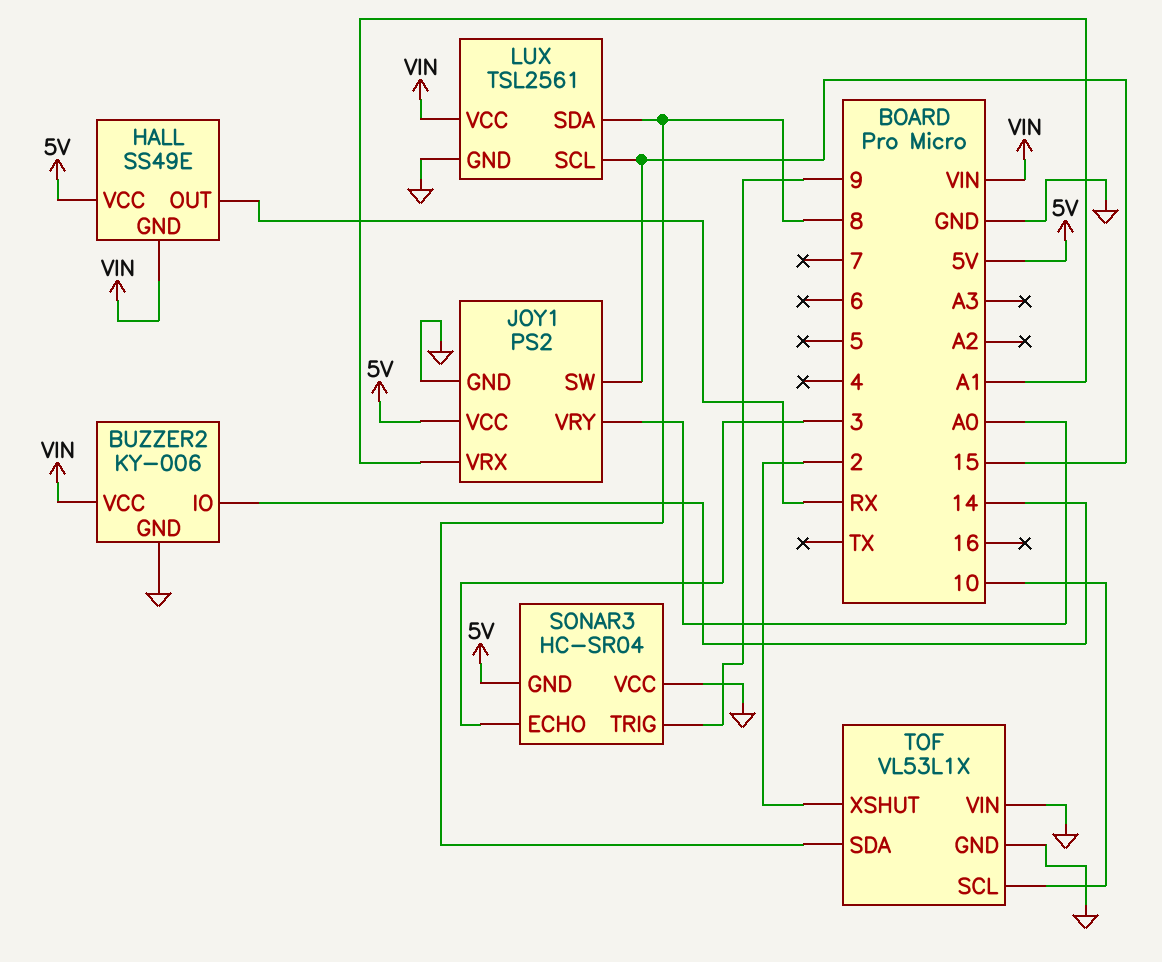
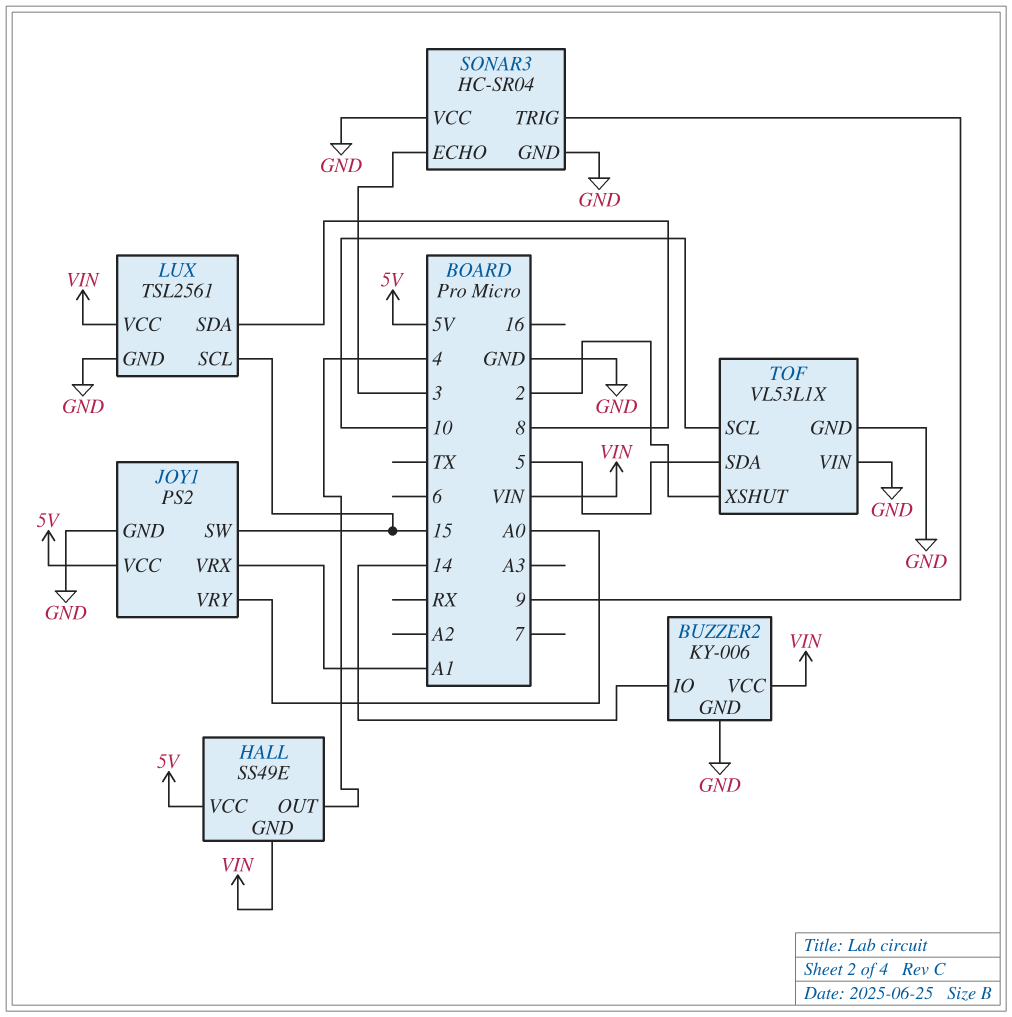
HALL pin OUT: RX -> 4
SONAR3 pin GND: 5V -> GND
TOF pin SDA: 8 -> 5

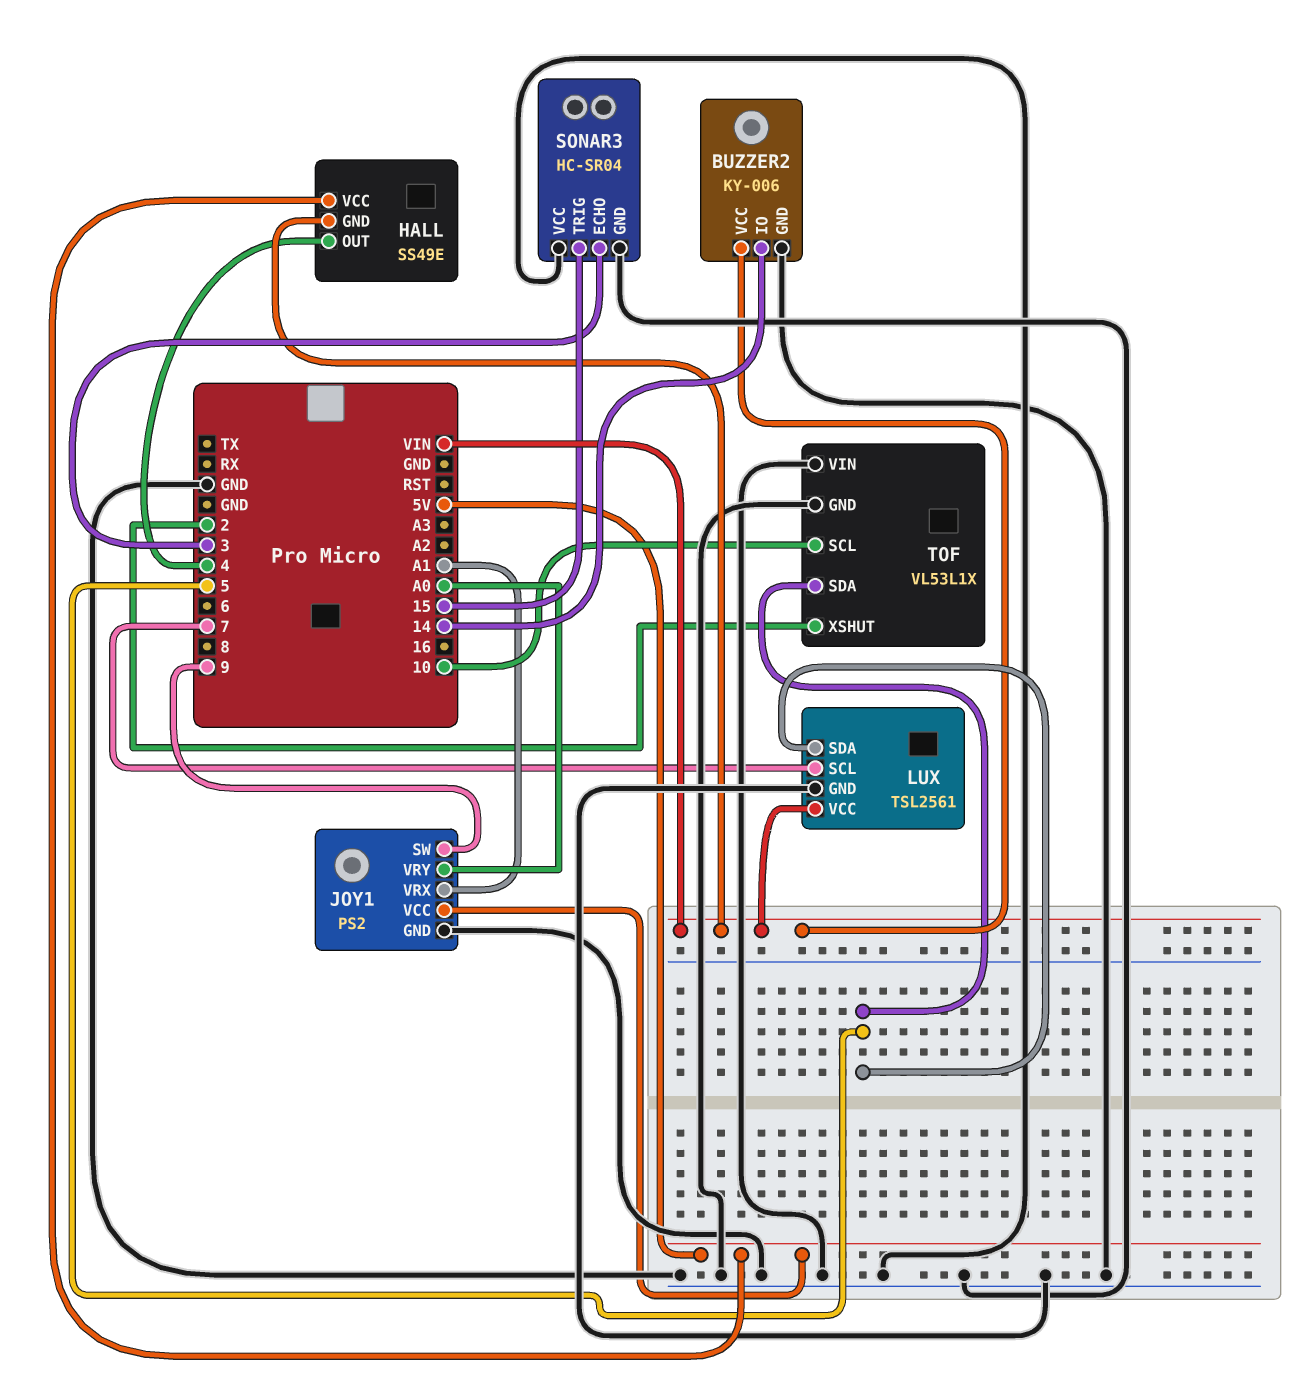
JOY1 pin SW: 15 -> 9
LUX pin SCL: 15 -> 7
LUX pin SDA: 8 -> 5
SONAR3 pin TRIG: 9 -> 15

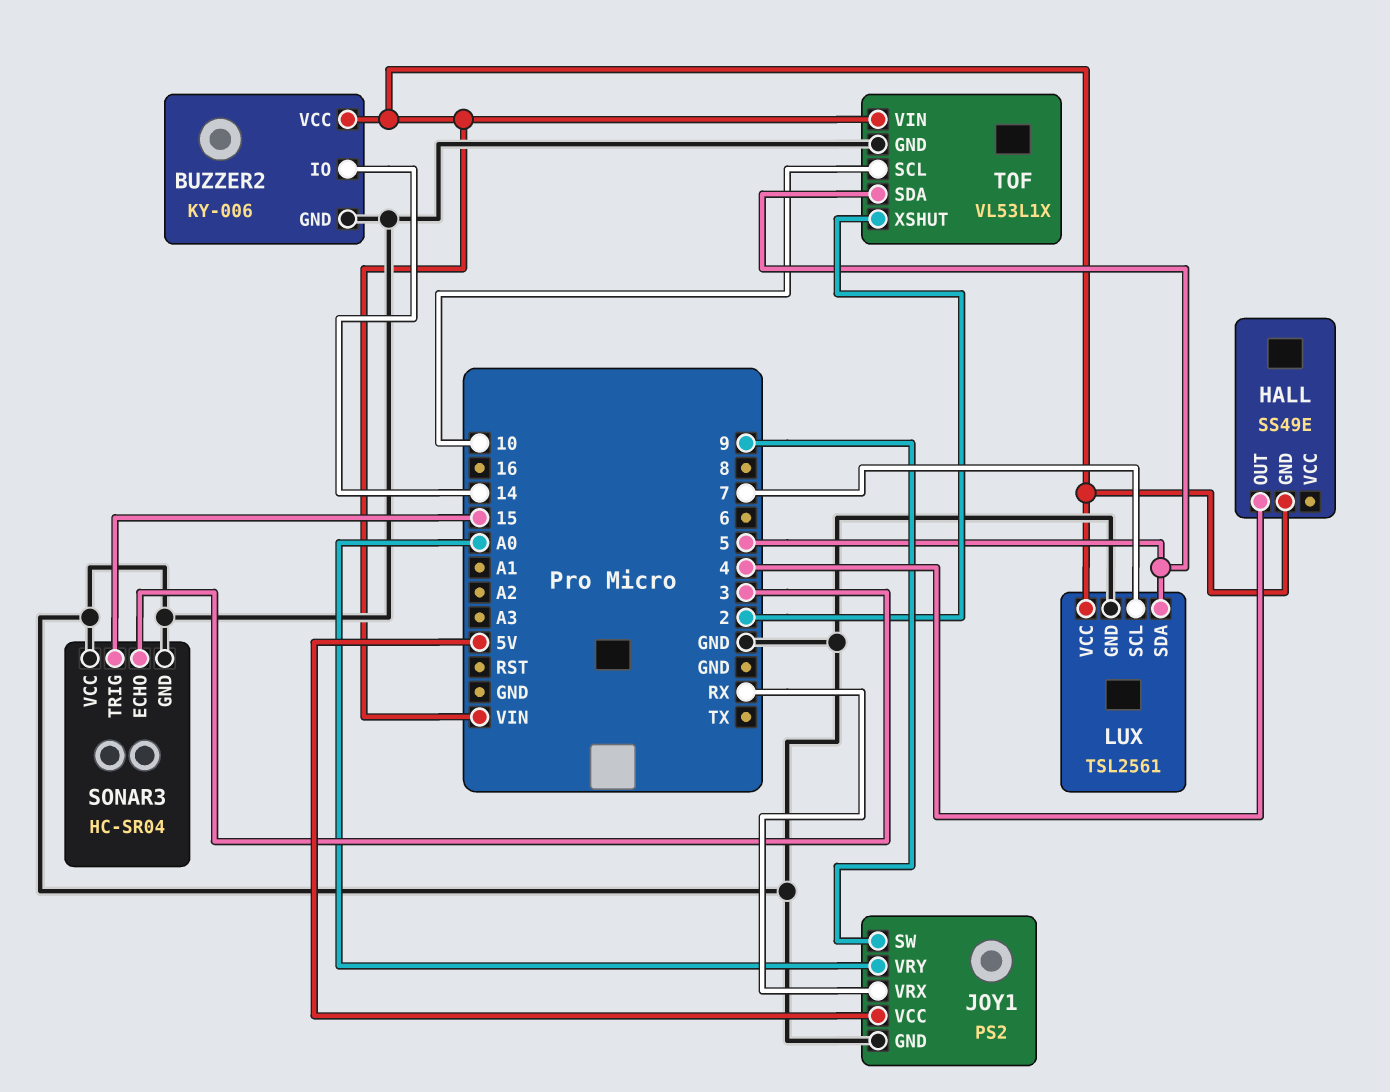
HALL pin VCC: 5V -> none
JOY1 pin VRX: A1 -> RX
TOF pin VIN: GND -> VIN

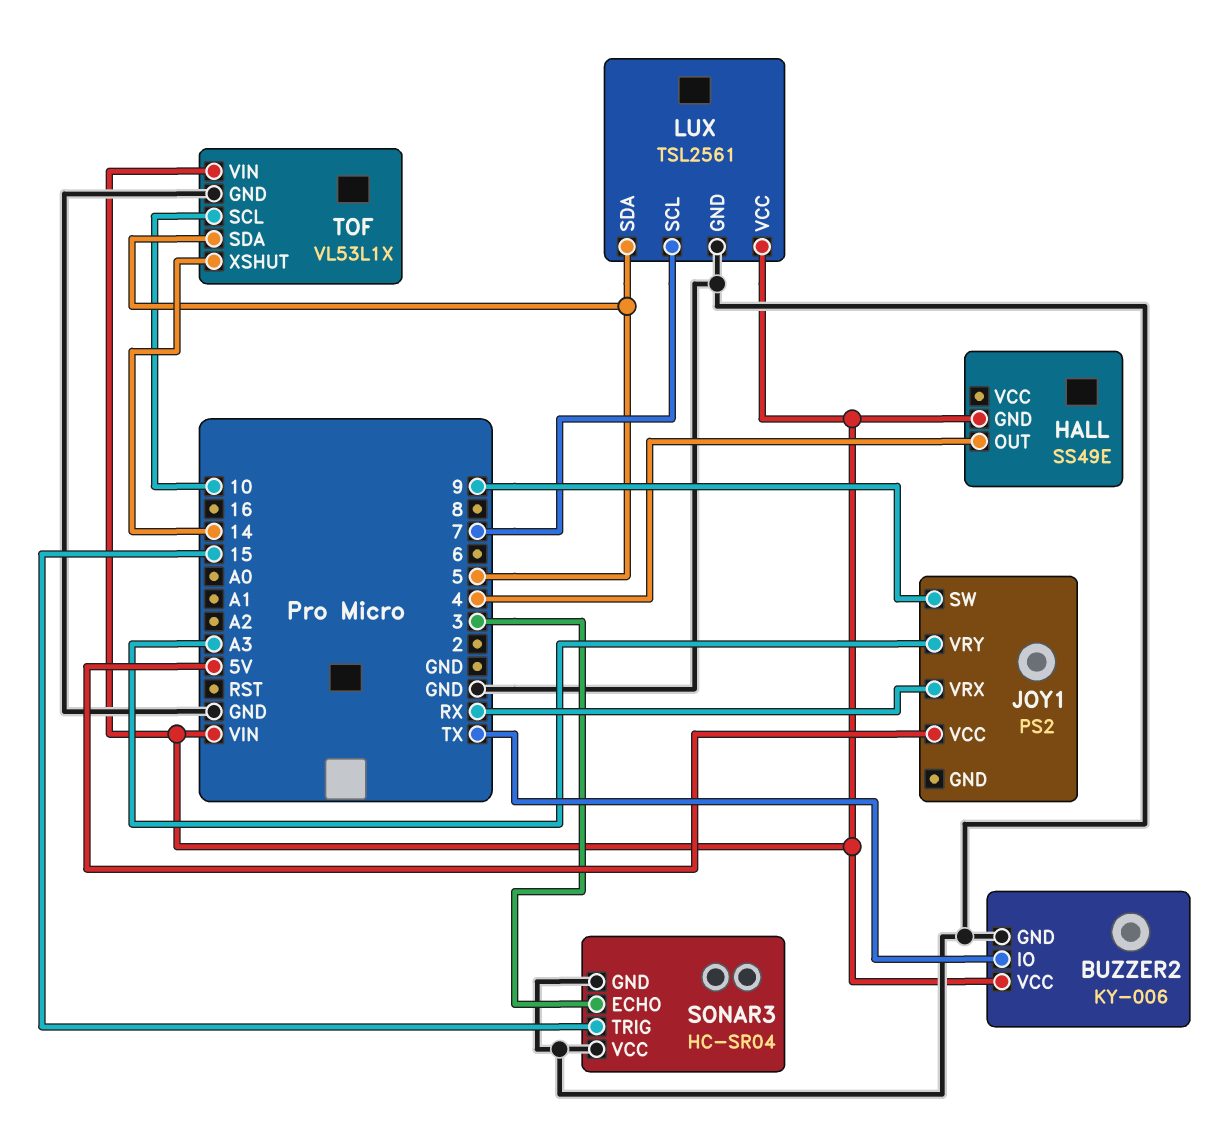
BUZZER2 pin IO: 14 -> TX
JOY1 pin GND: GND -> none
JOY1 pin VRY: A0 -> A3
TOF pin XSHUT: 2 -> 14

